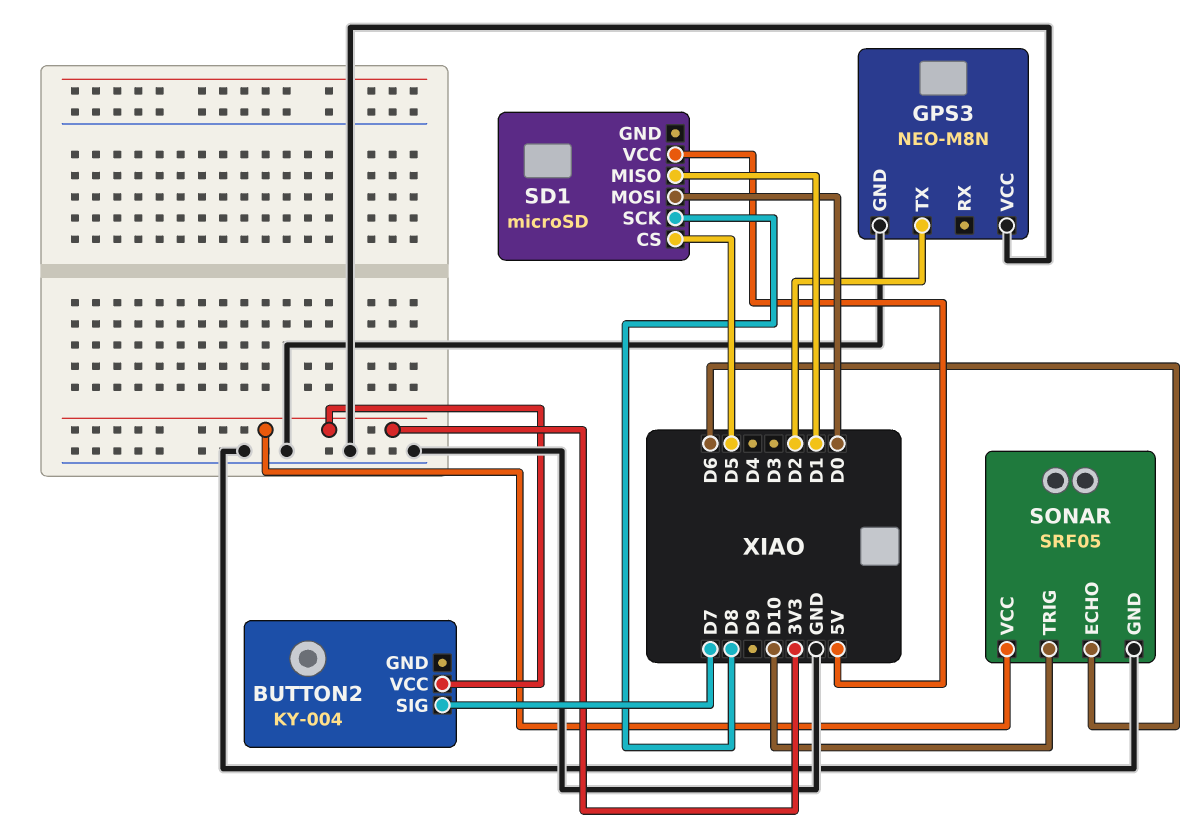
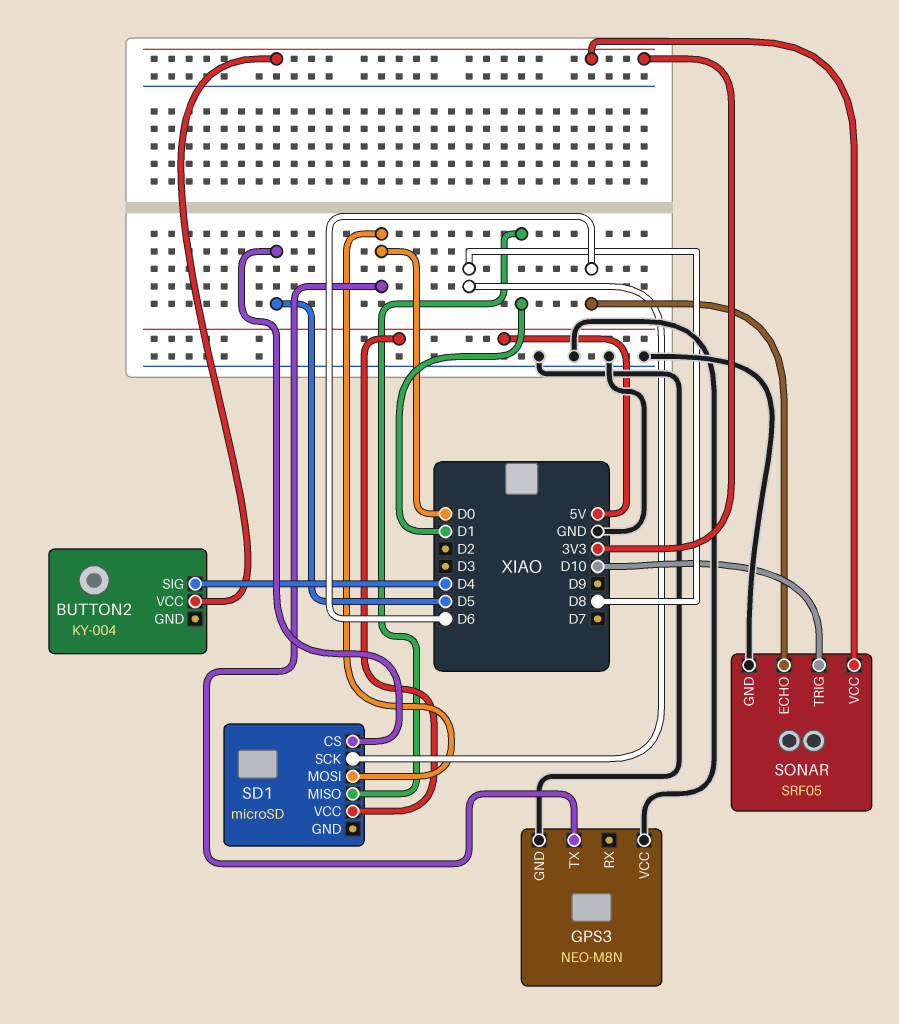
BUTTON2 pin SIG: D7 -> D4
GPS3 pin TX: D2 -> D0

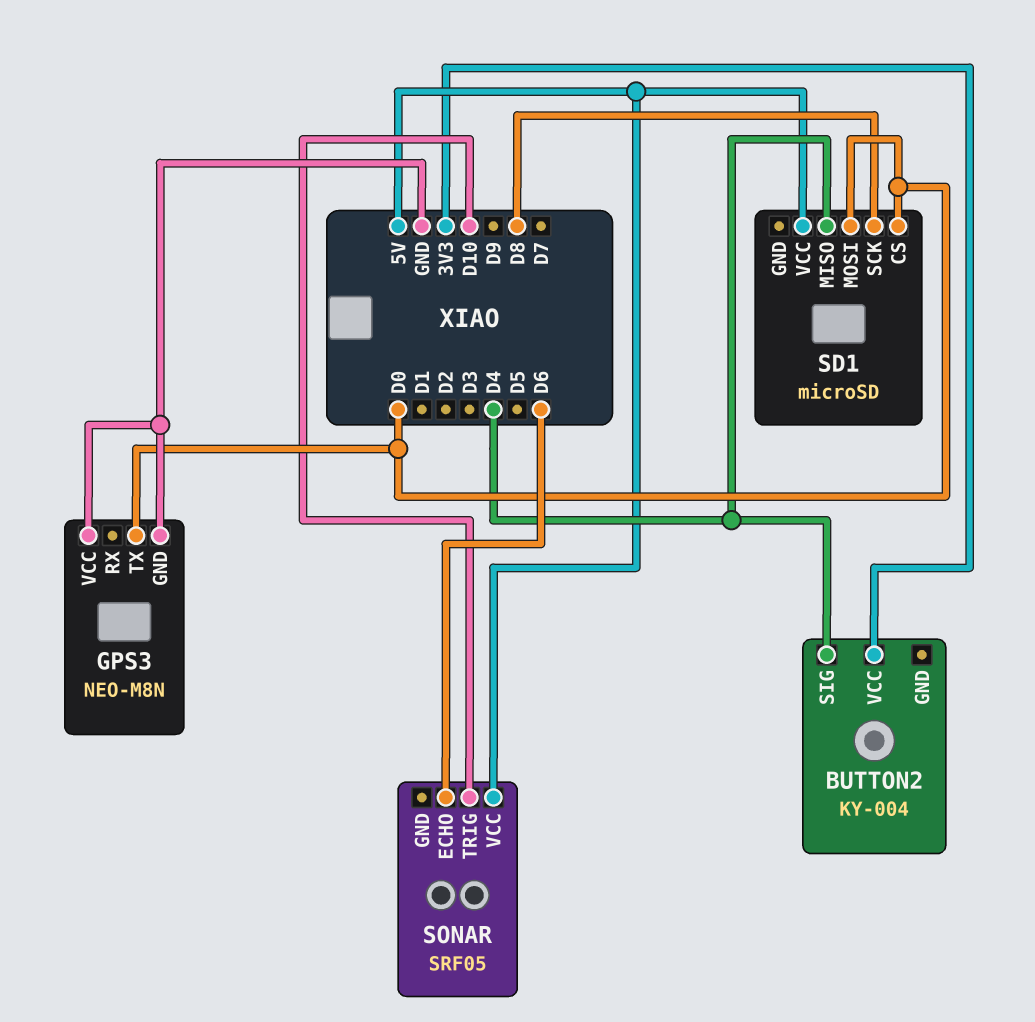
SD1 pin CS: D5 -> D0
SD1 pin MISO: D1 -> D4
SONAR pin GND: GND -> none
SONAR pin VCC: 3V3 -> 5V

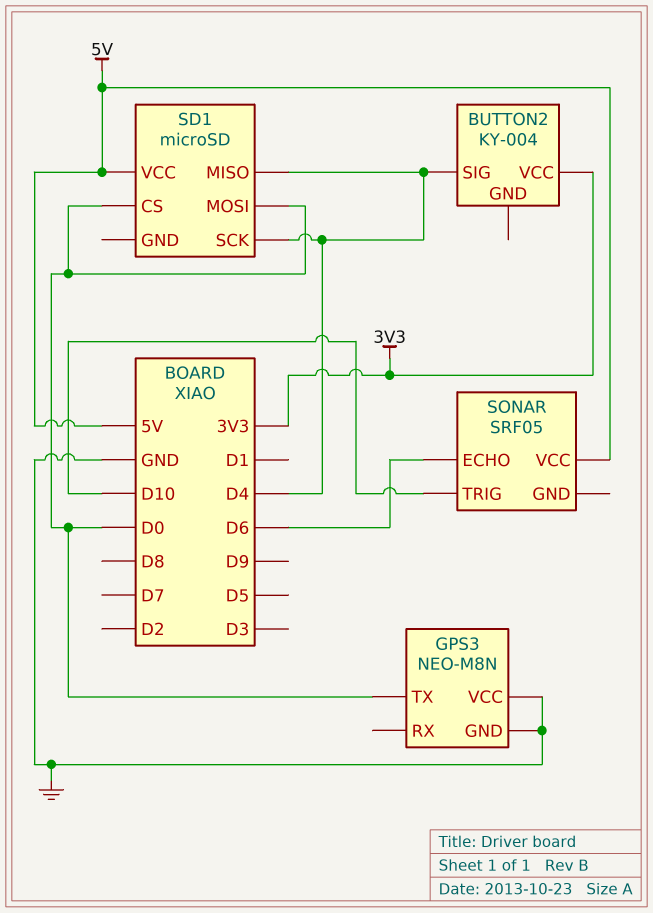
SD1 pin SCK: D8 -> D4

